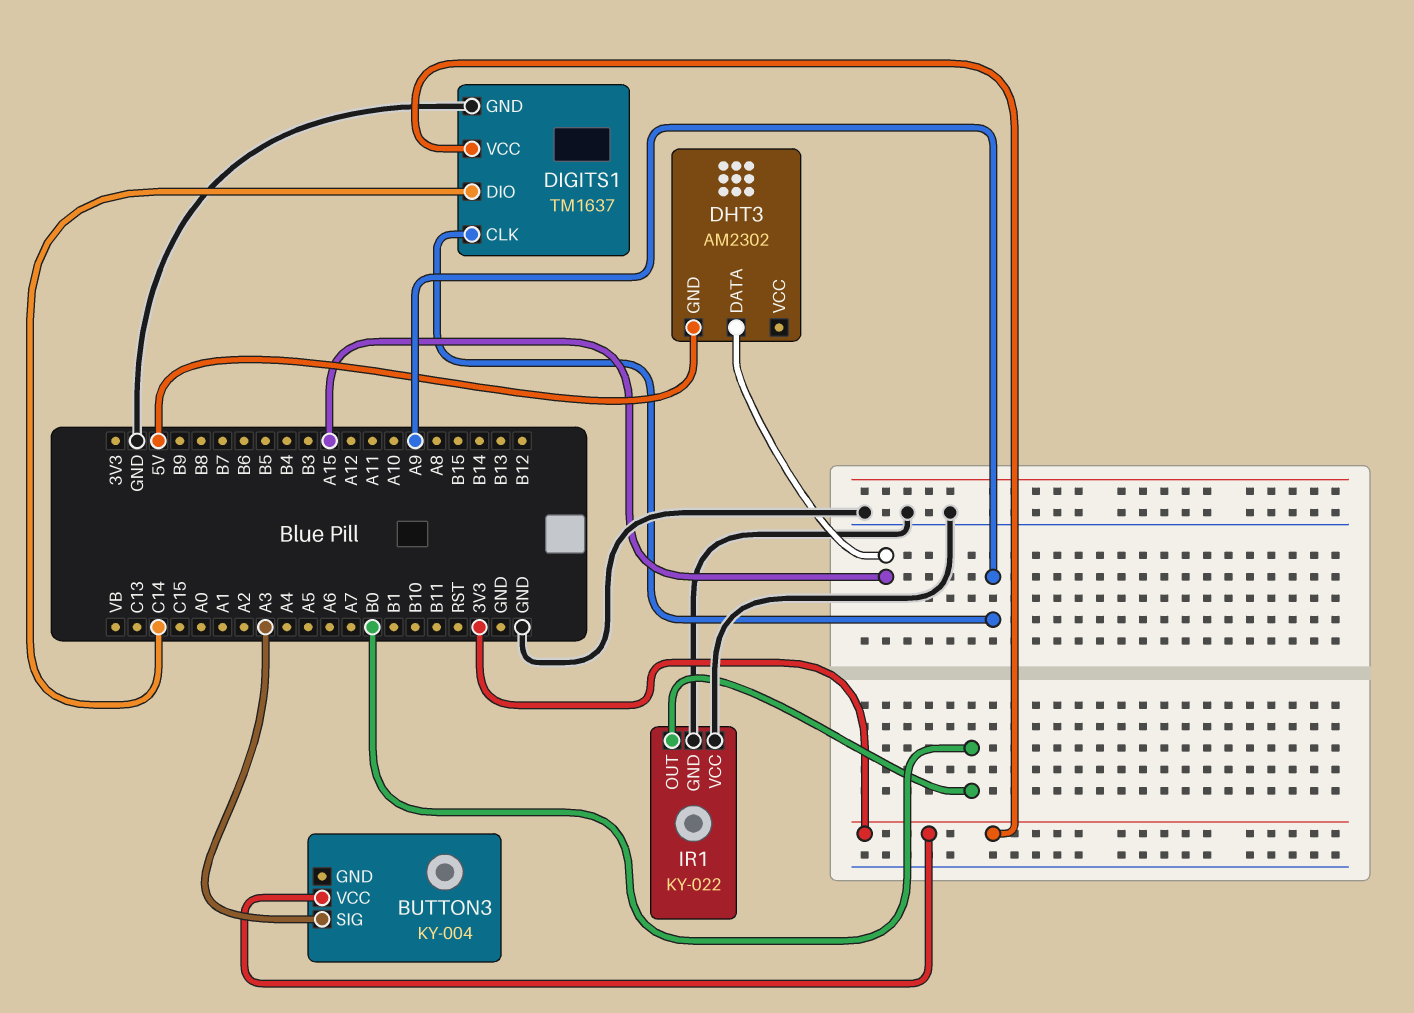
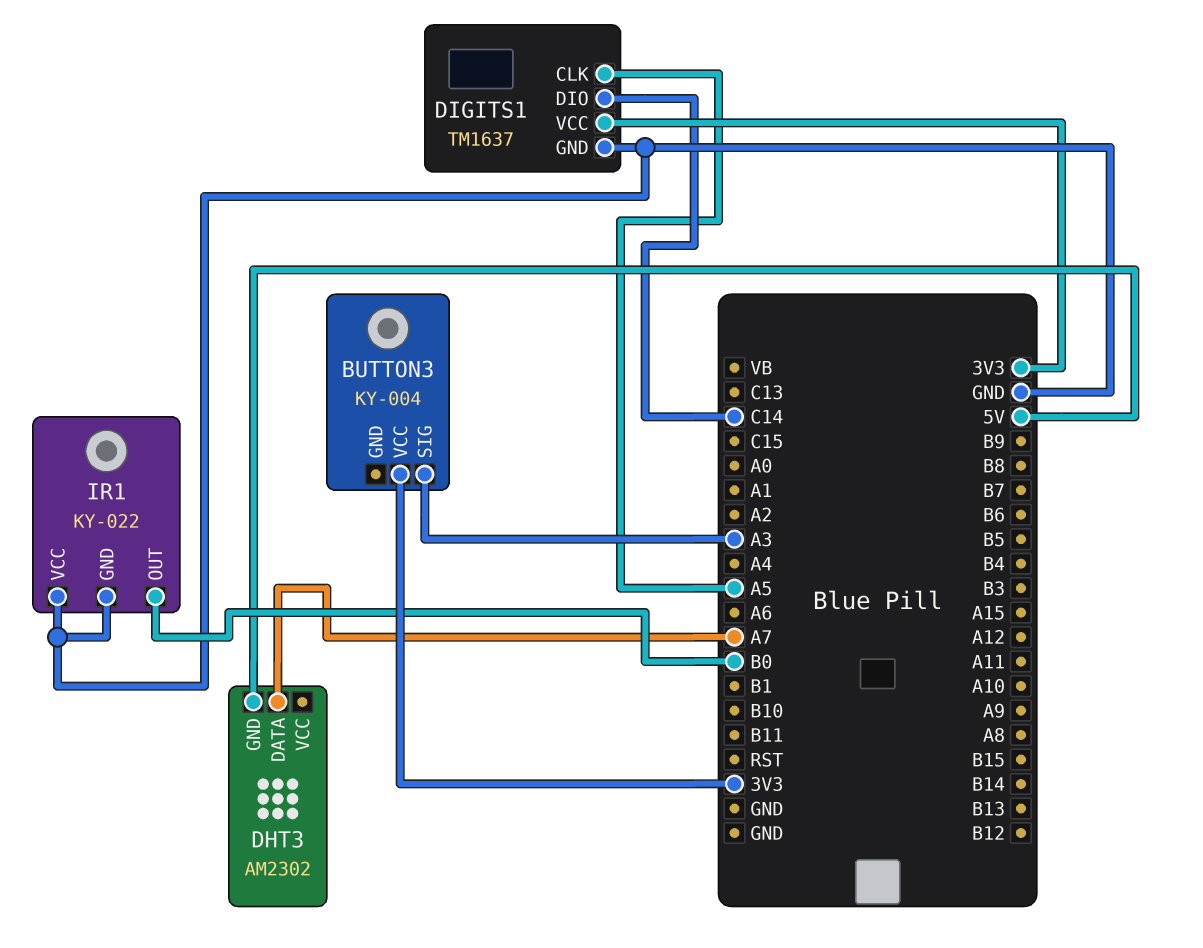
DHT3 pin DATA: A15 -> A7
DIGITS1 pin CLK: A9 -> A5

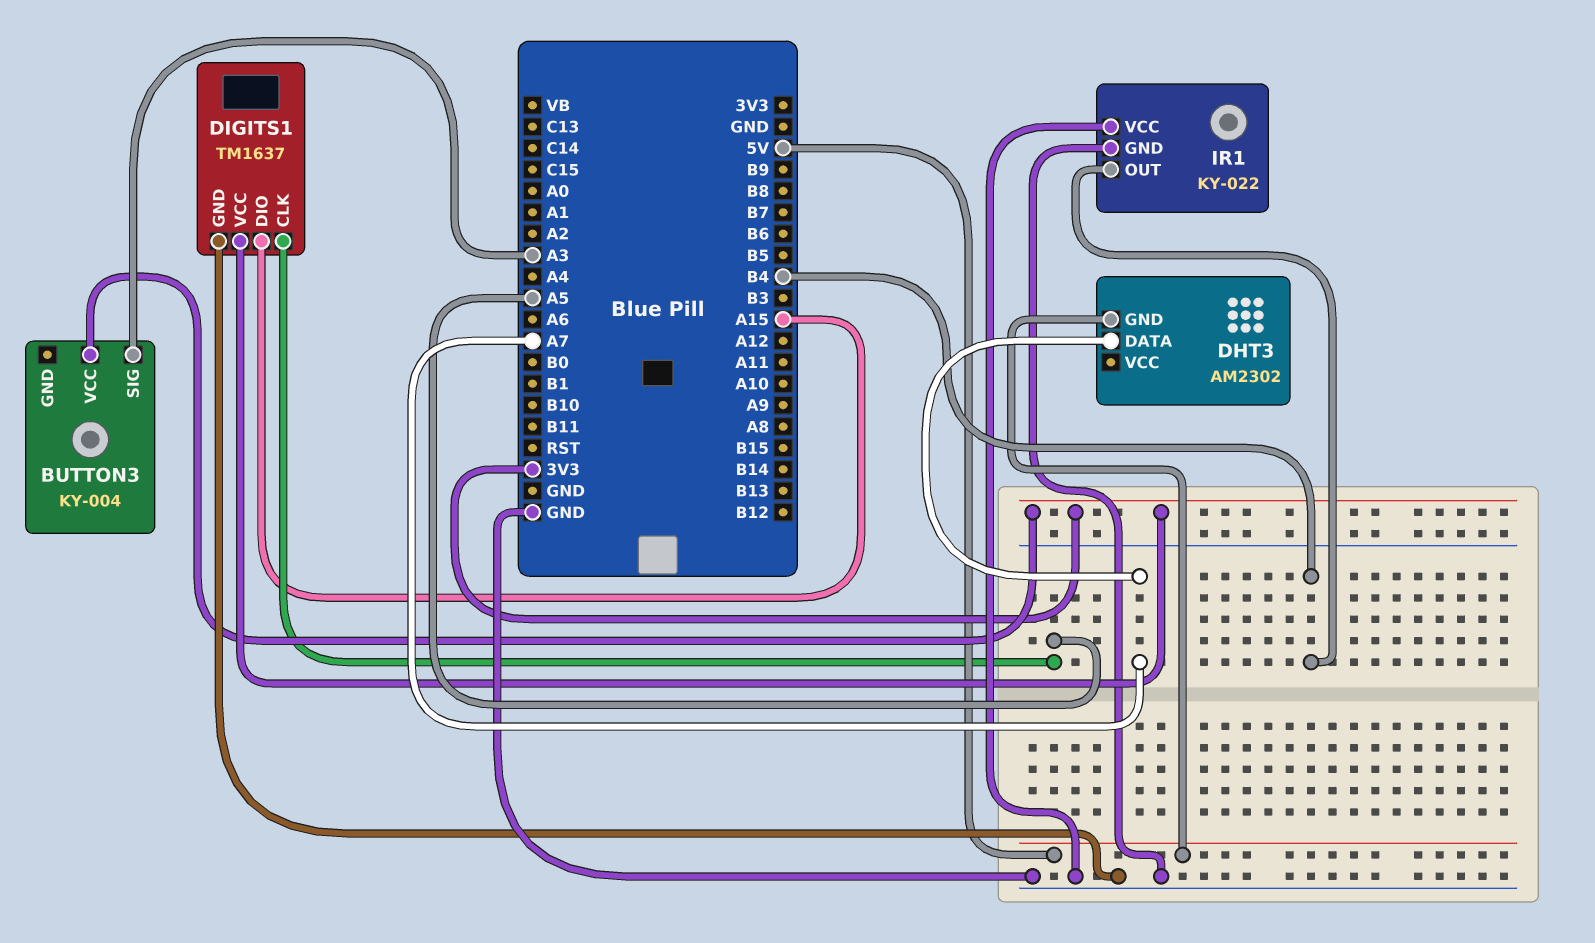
DIGITS1 pin DIO: C14 -> A15
IR1 pin OUT: B0 -> B4

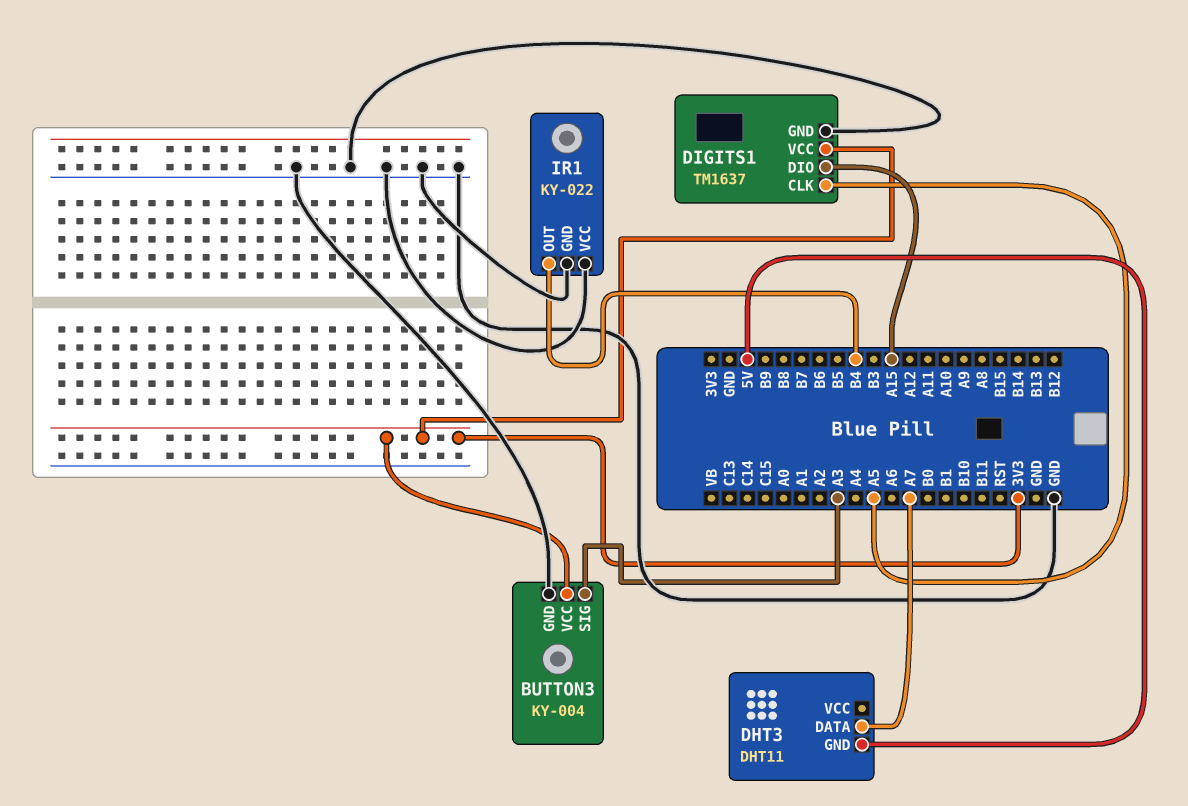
BUTTON3 pin GND: none -> GND
DHT3: AM2302 -> DHT11

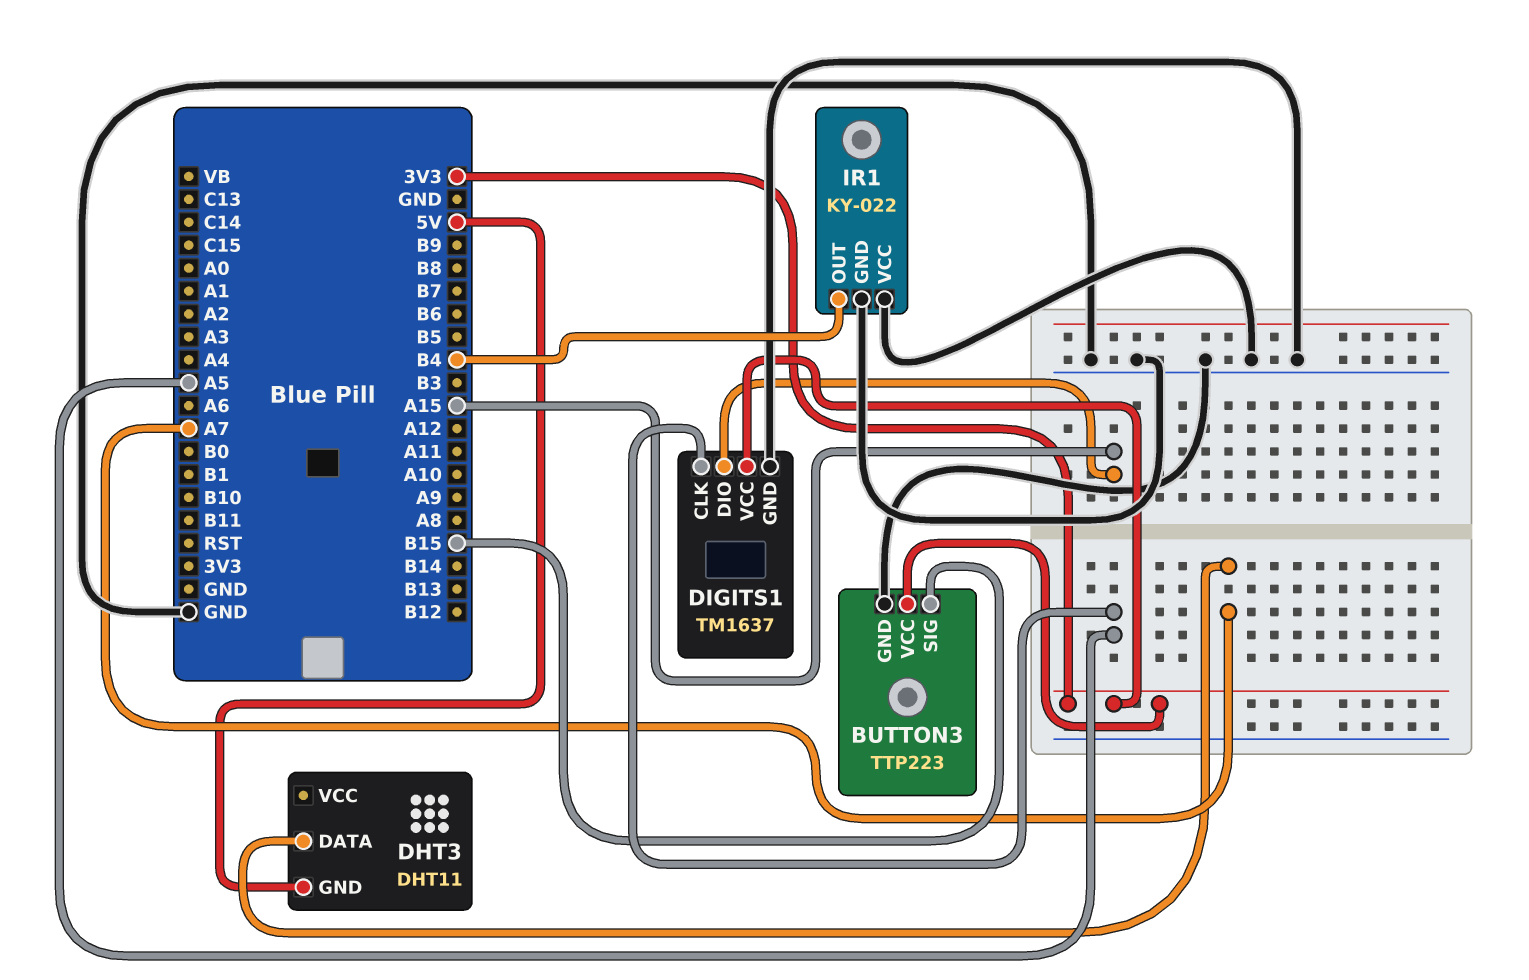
BUTTON3: KY-004 -> TTP223
BUTTON3 pin SIG: A3 -> B15

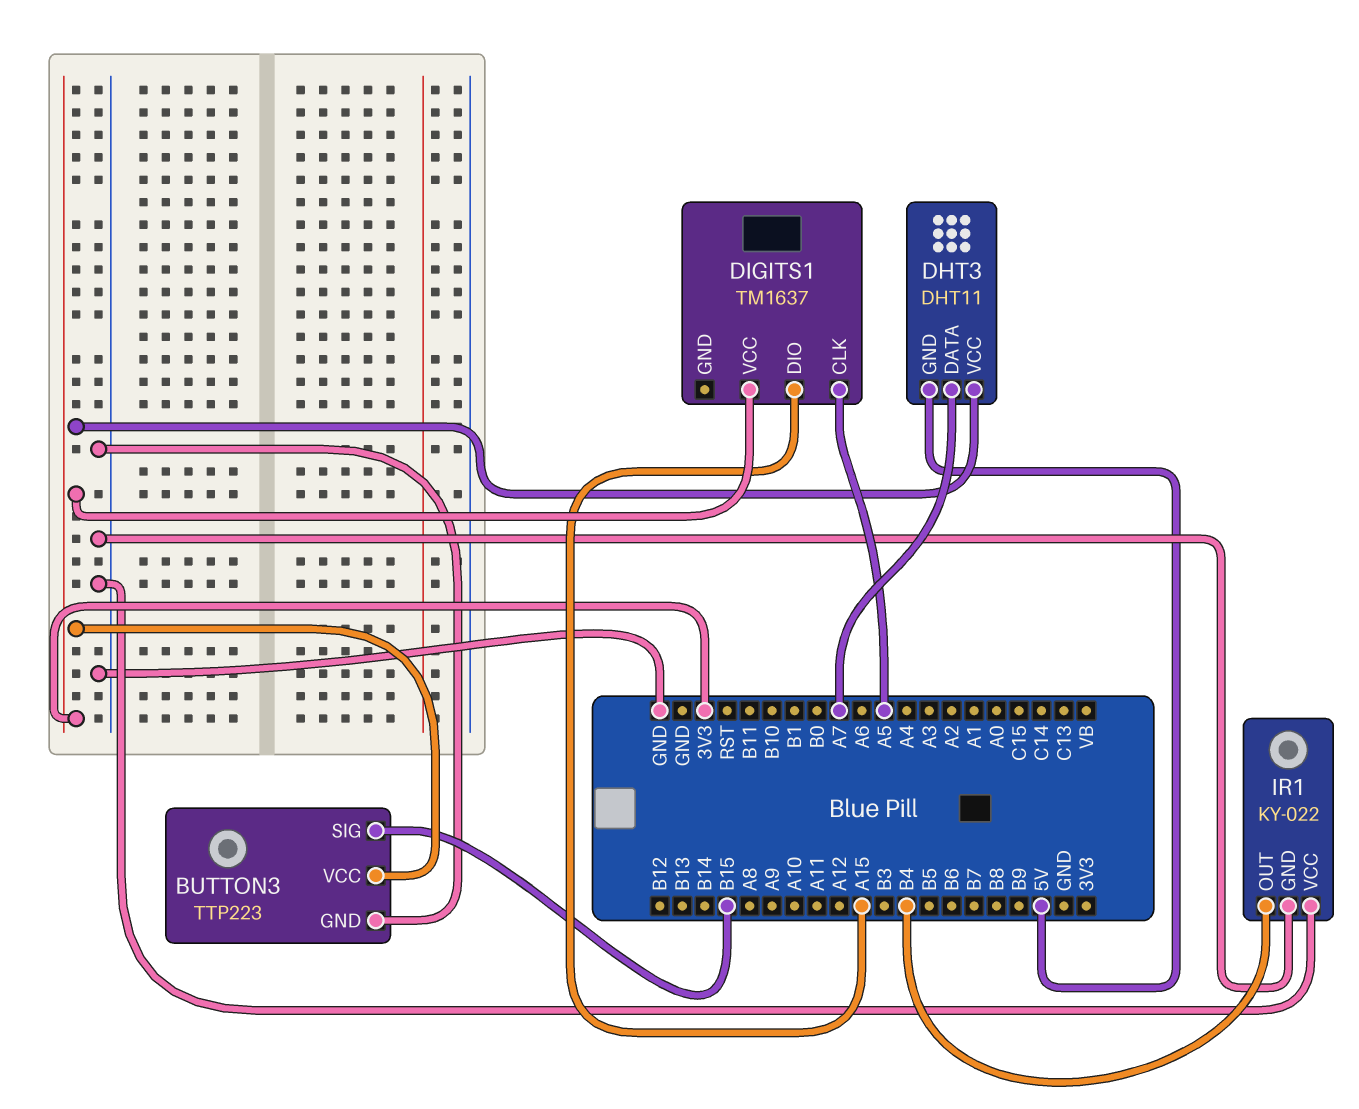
DHT3 pin VCC: none -> 3V3
DIGITS1 pin GND: GND -> none

